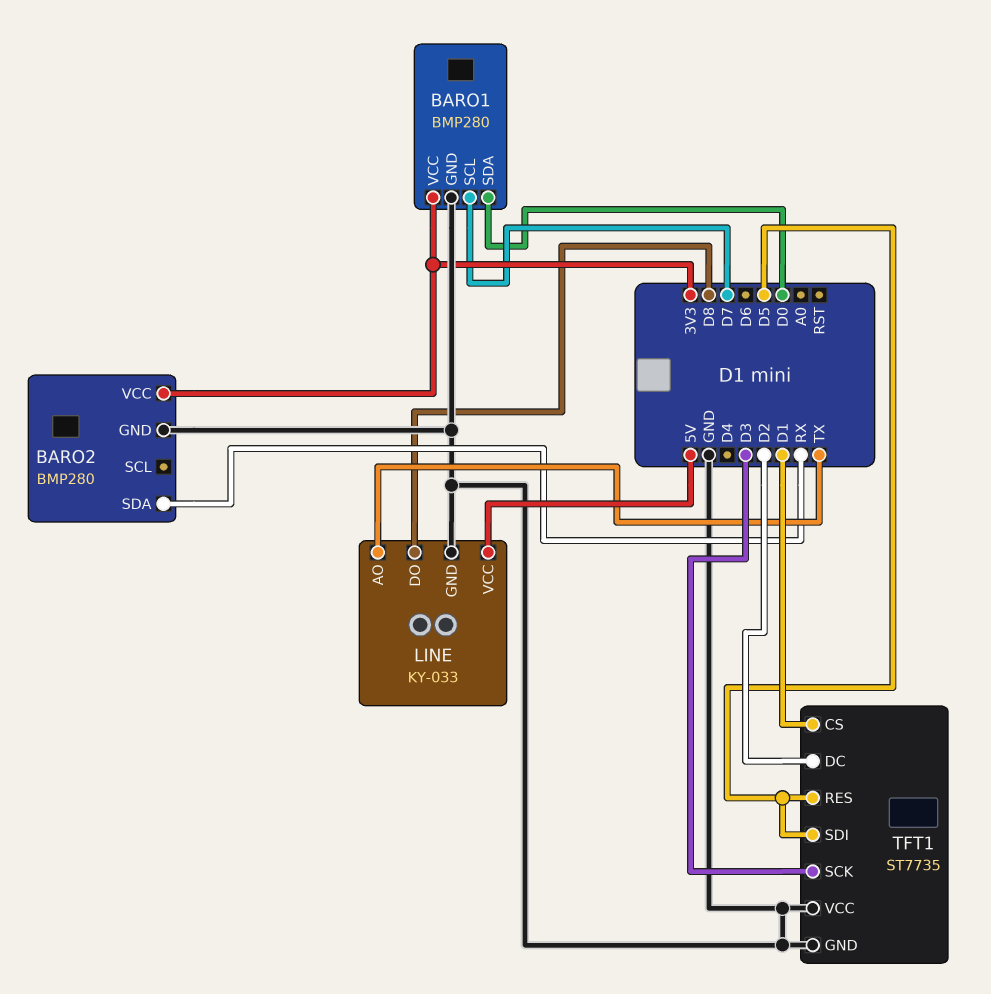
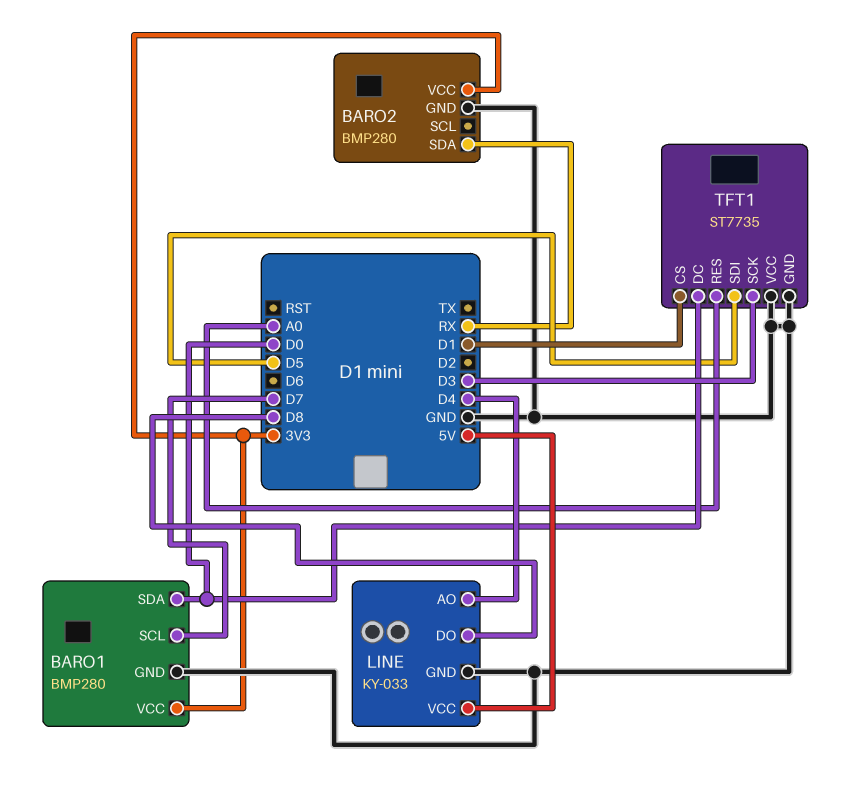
LINE pin AO: TX -> D4
TFT1 pin DC: D2 -> D0
TFT1 pin RES: D5 -> A0

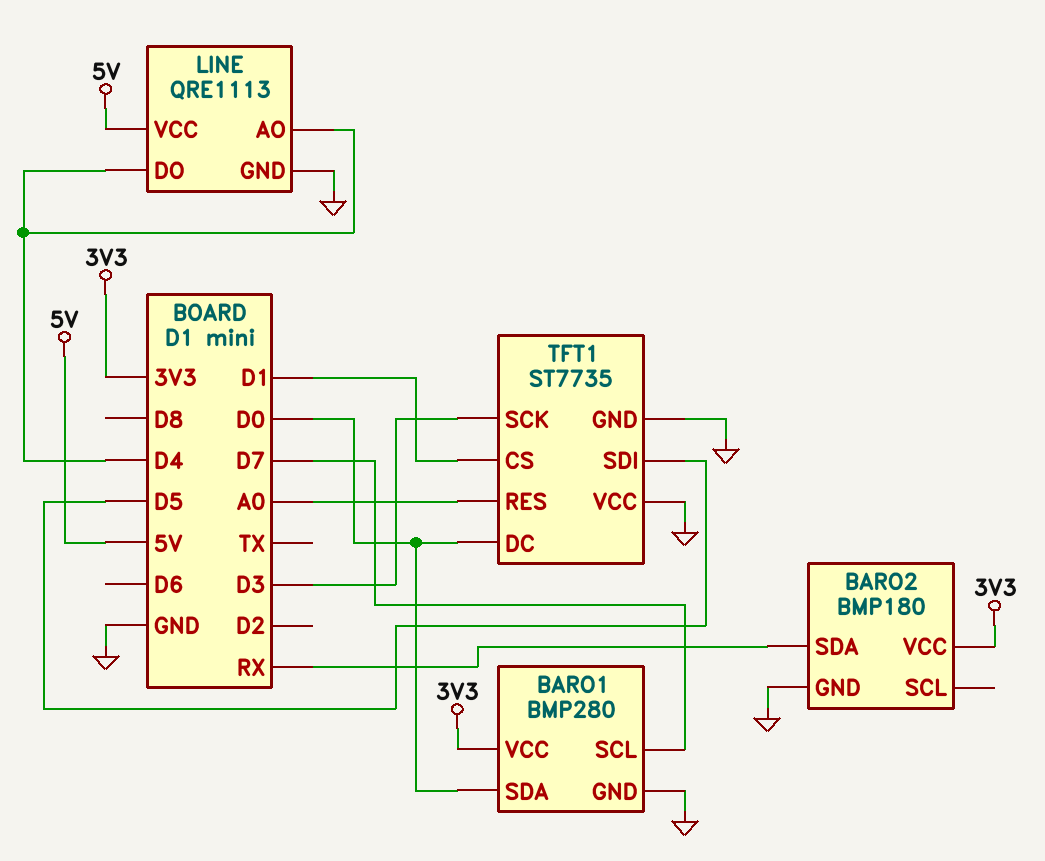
BARO2: BMP280 -> BMP180
LINE: KY-033 -> QRE1113
LINE pin DO: D8 -> D4

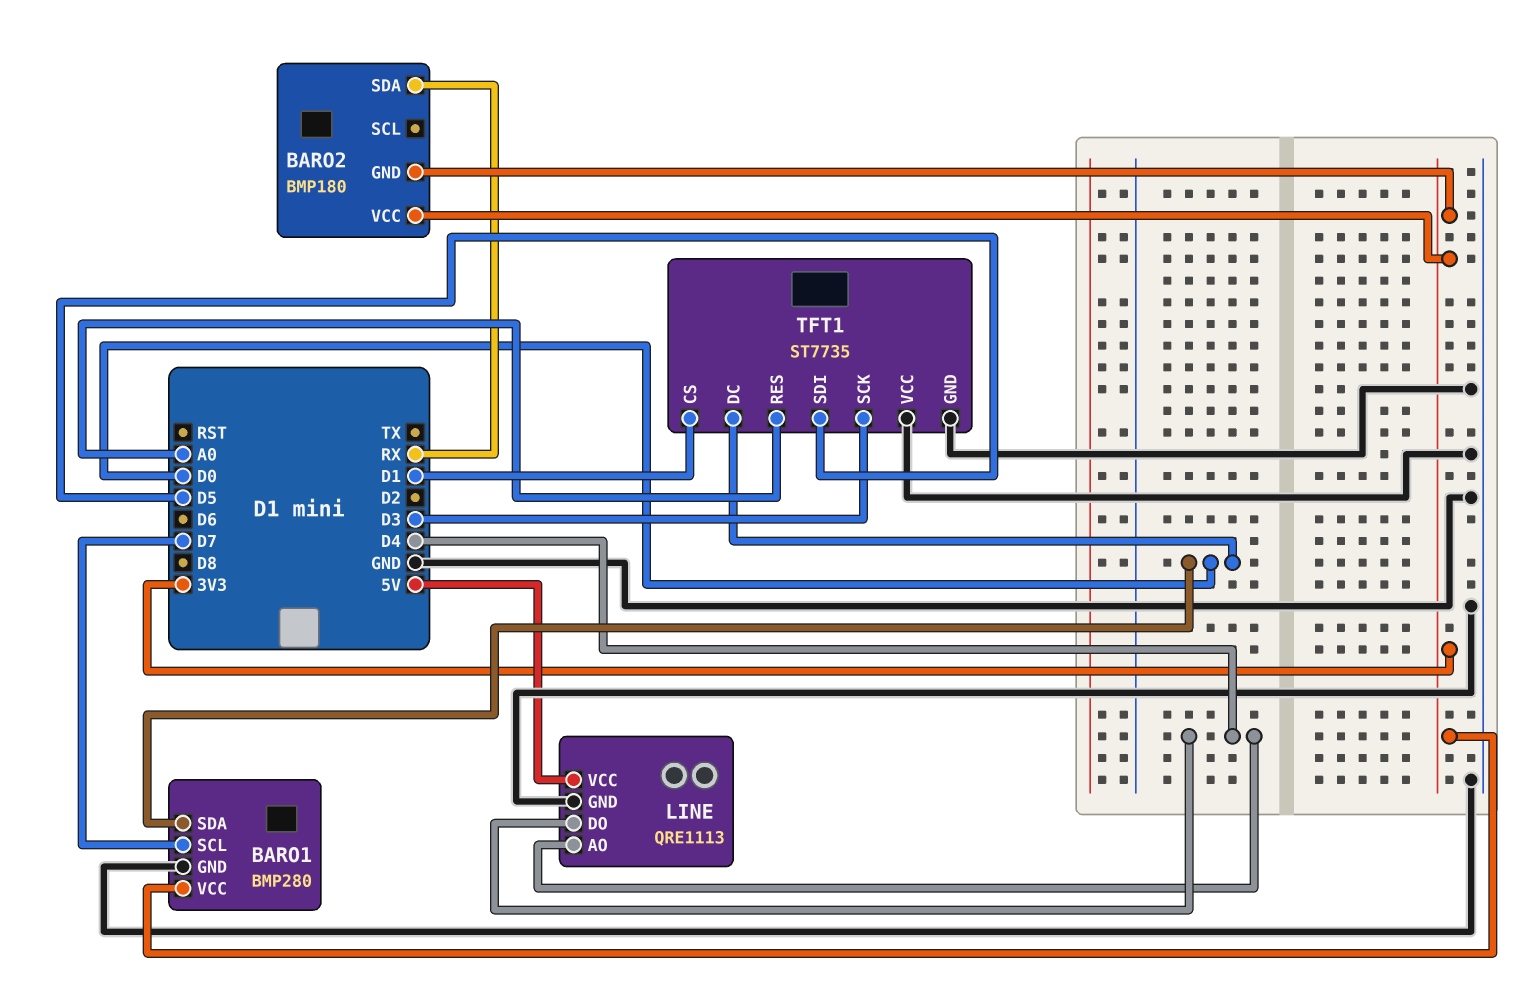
BARO2 pin GND: GND -> 3V3

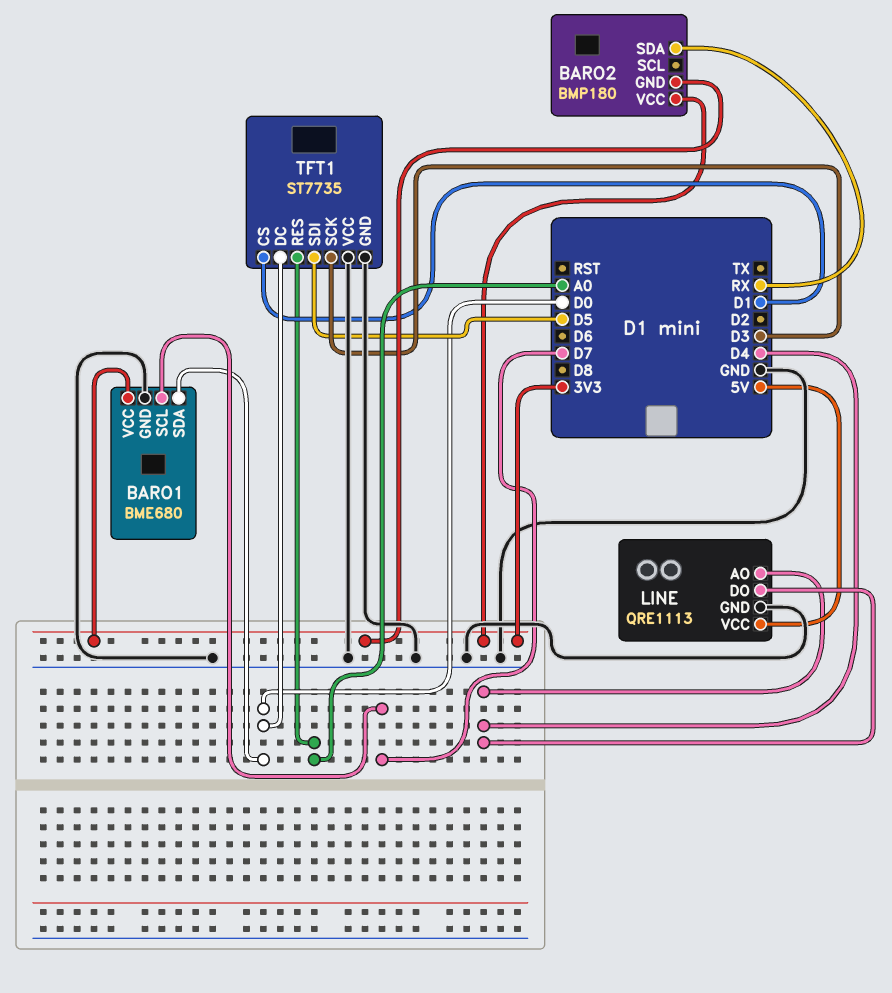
BARO1: BMP280 -> BME680

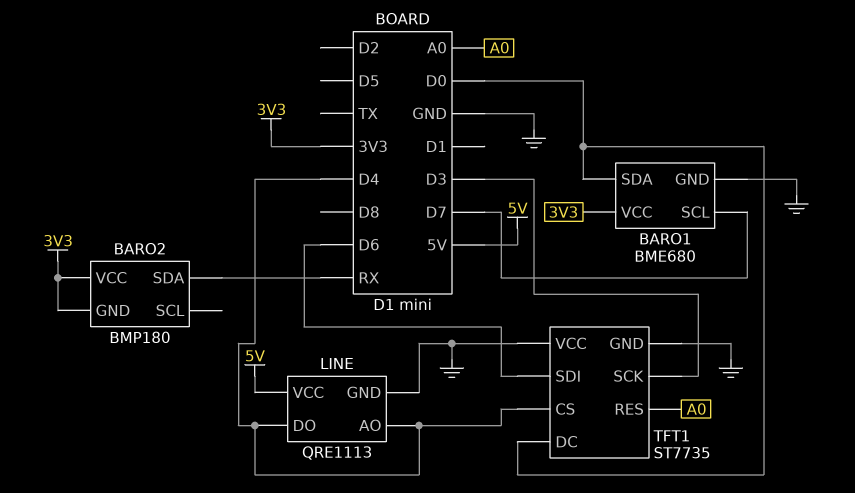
TFT1 pin CS: D1 -> D4
TFT1 pin SDI: D5 -> D6

